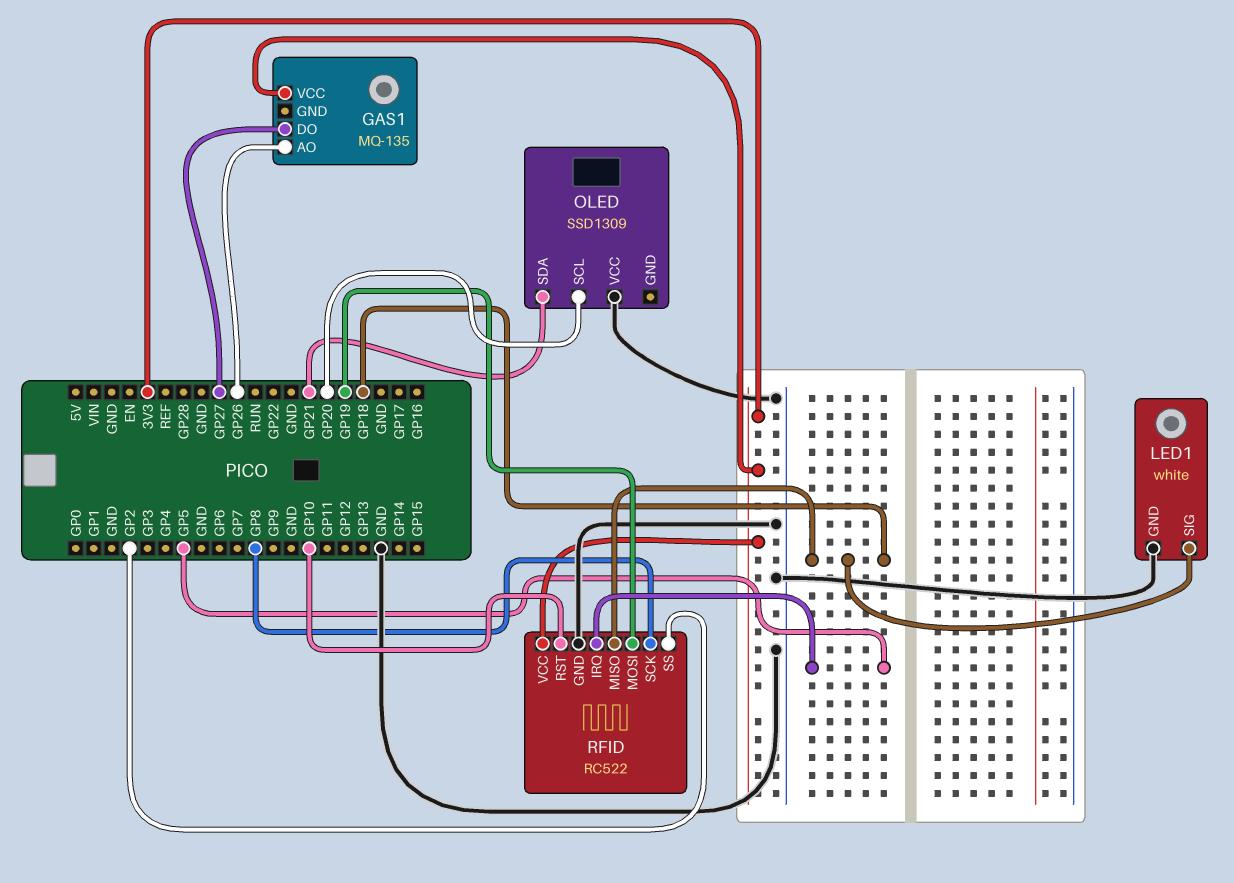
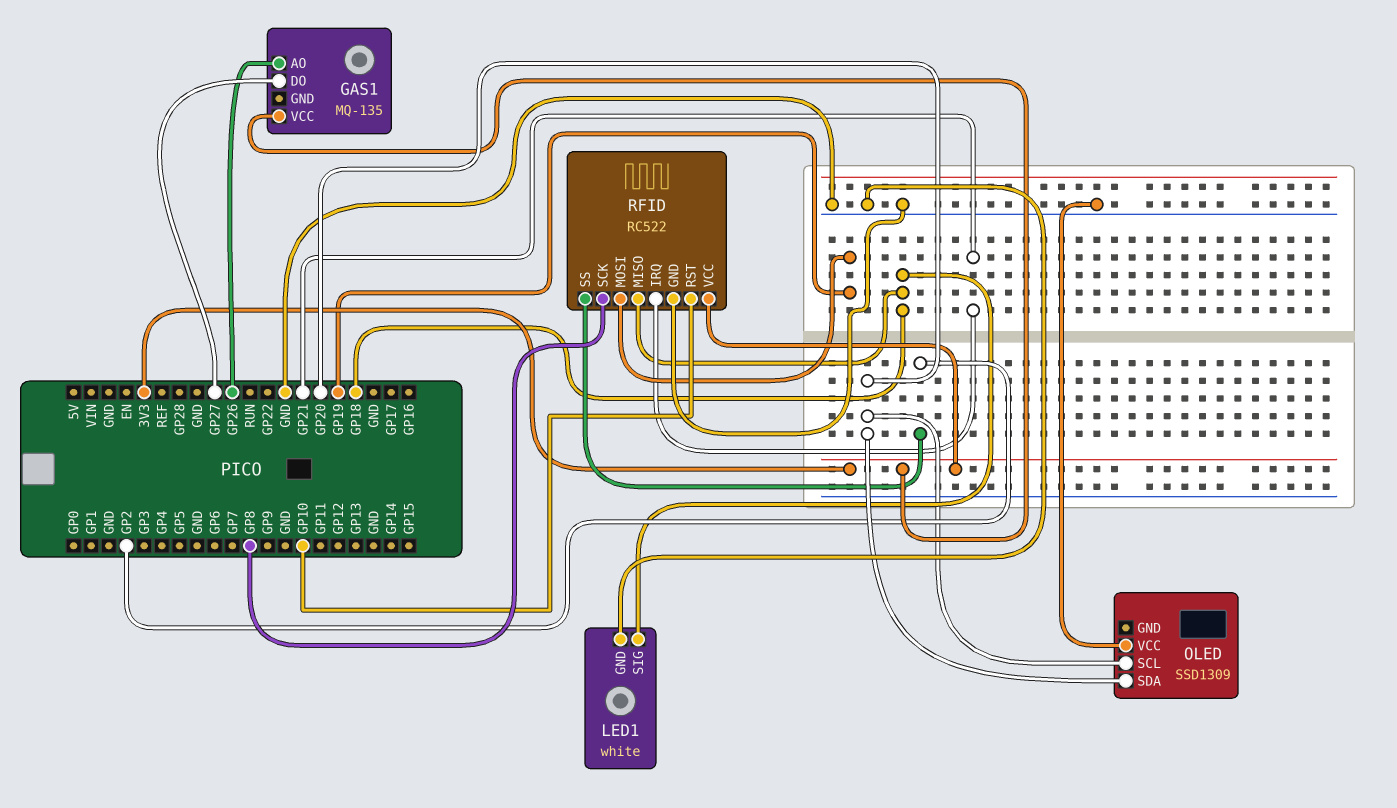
OLED pin SDA: GP21 -> GP20
RFID pin IRQ: GP5 -> GP21

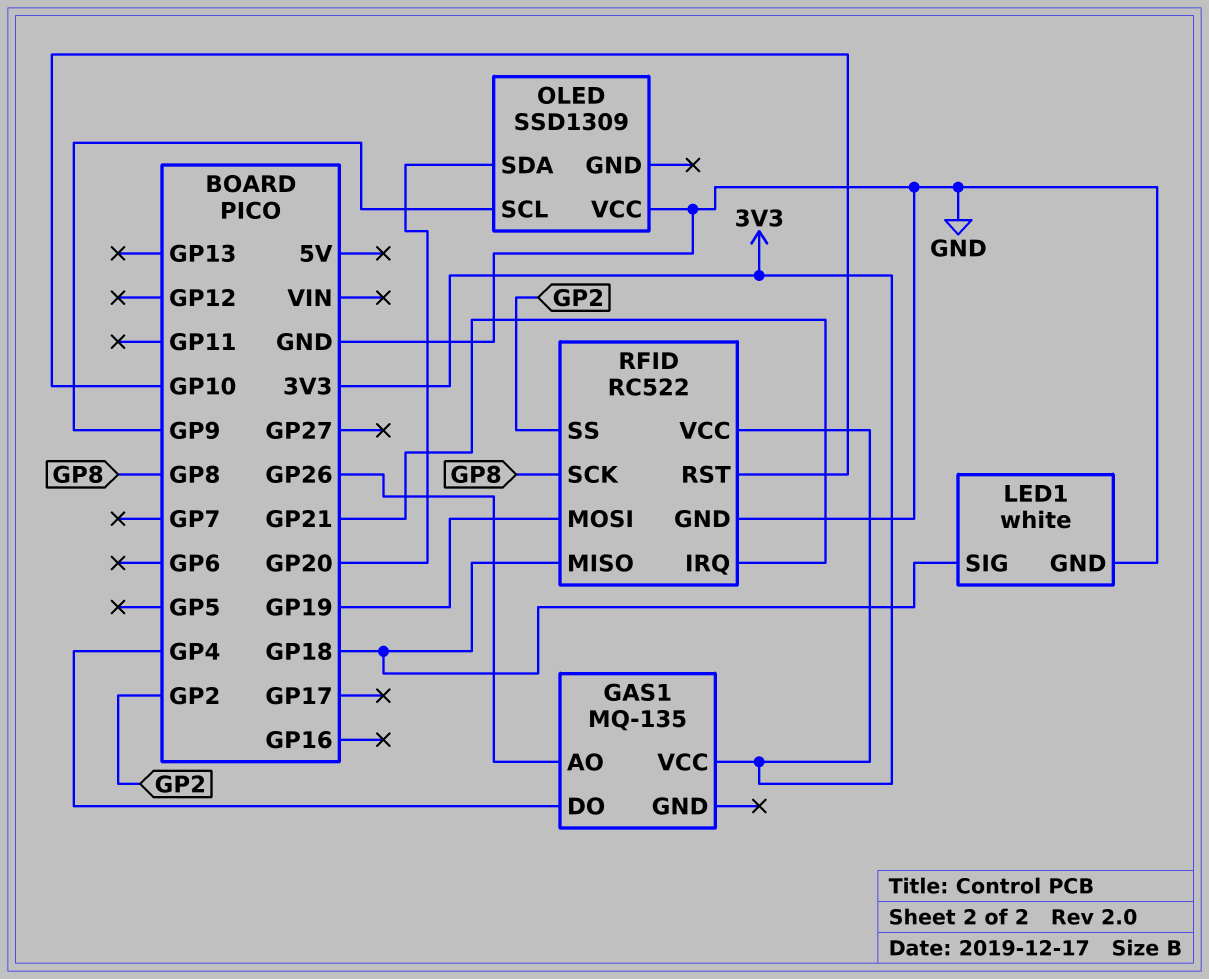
GAS1 pin DO: GP27 -> GP4
OLED pin SCL: GP20 -> GP9

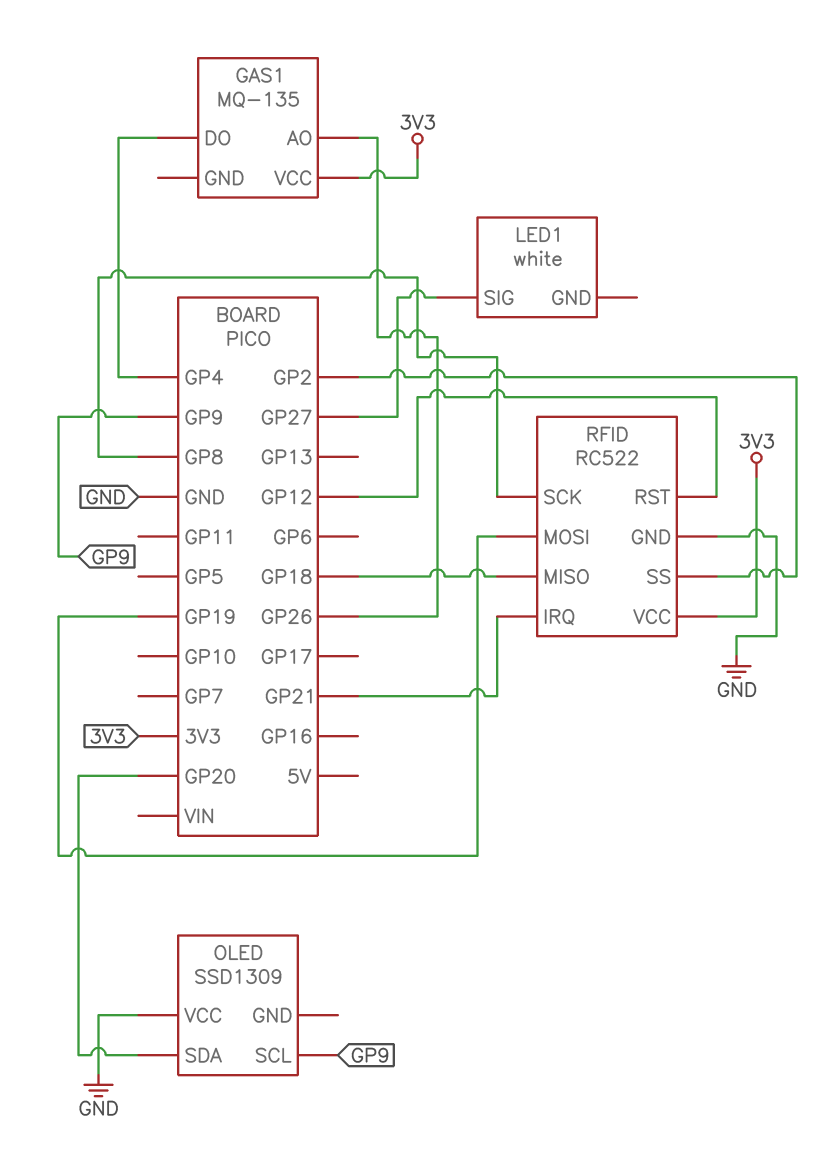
LED1 pin GND: GND -> none
LED1 pin SIG: GP18 -> GP27
RFID pin RST: GP10 -> GP12

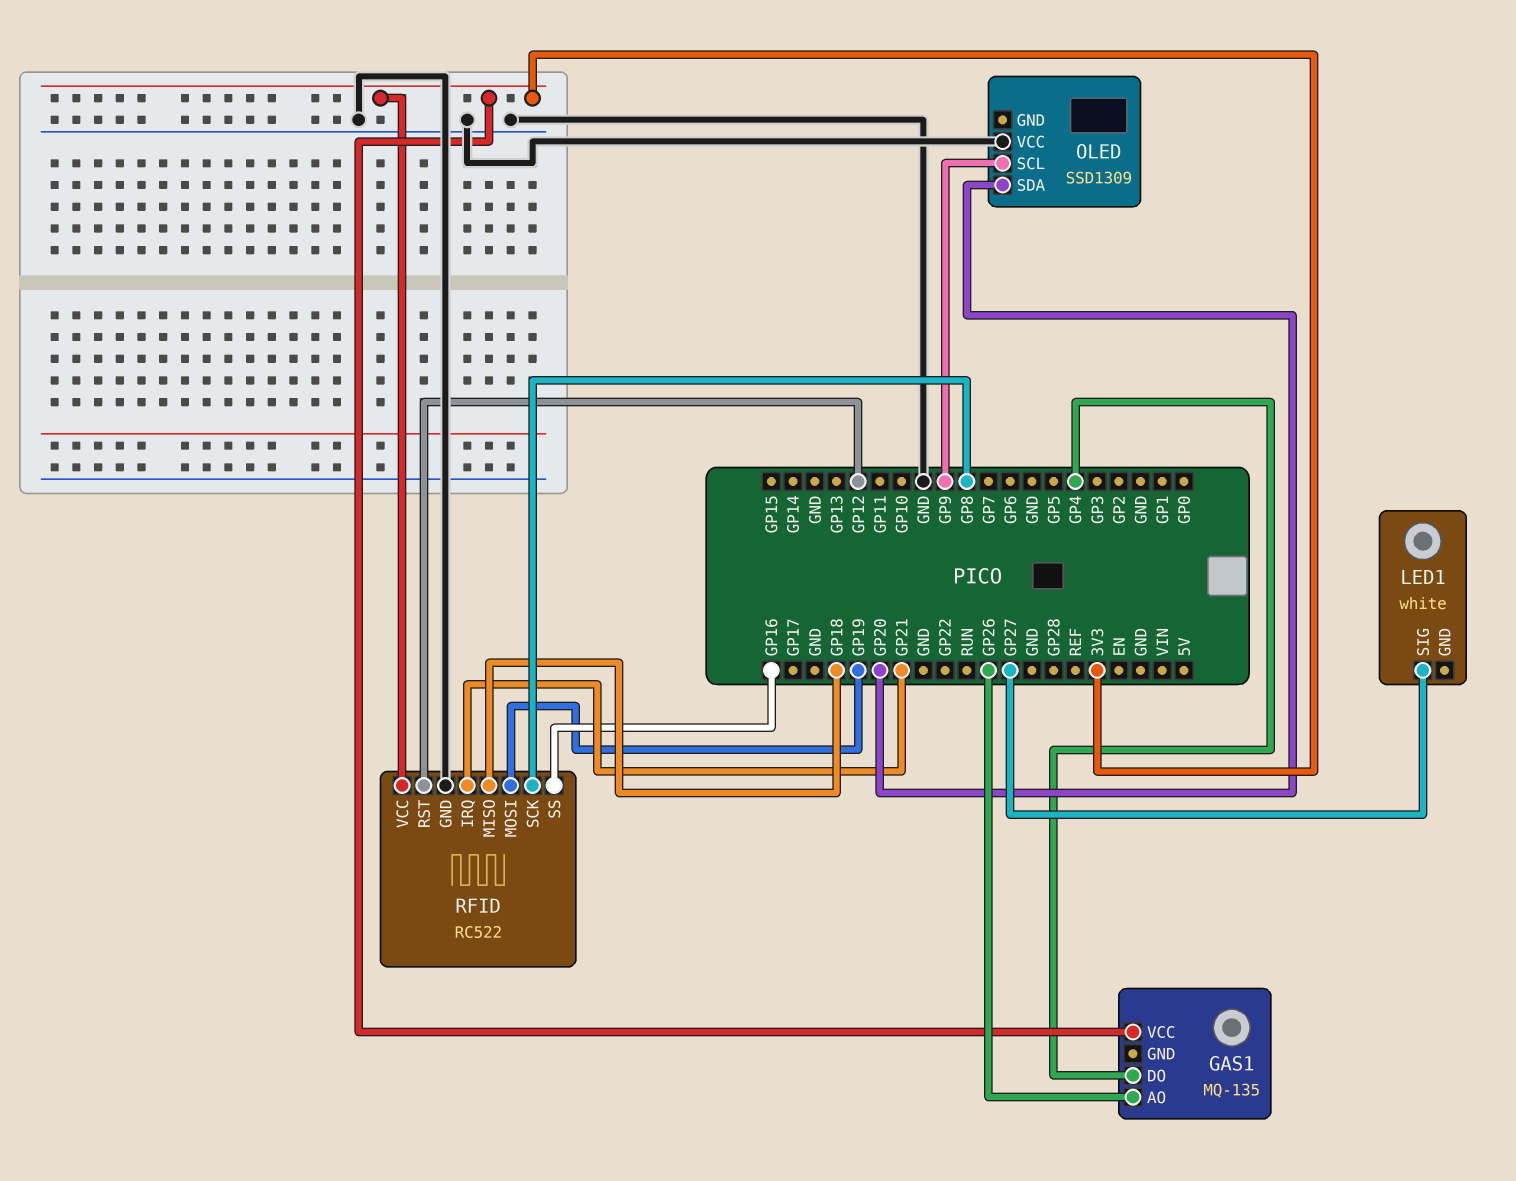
RFID pin SS: GP2 -> GP16

